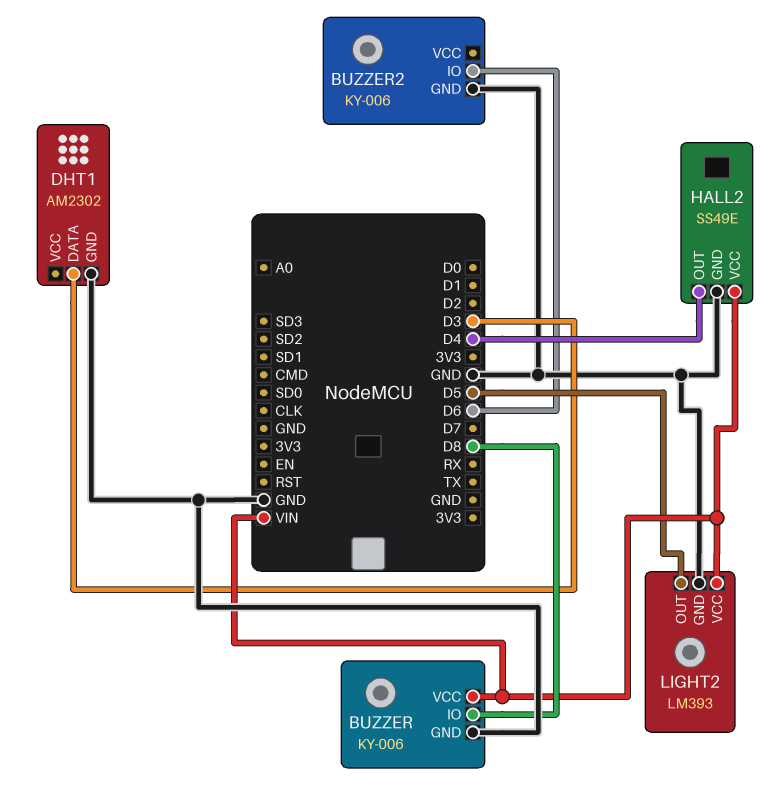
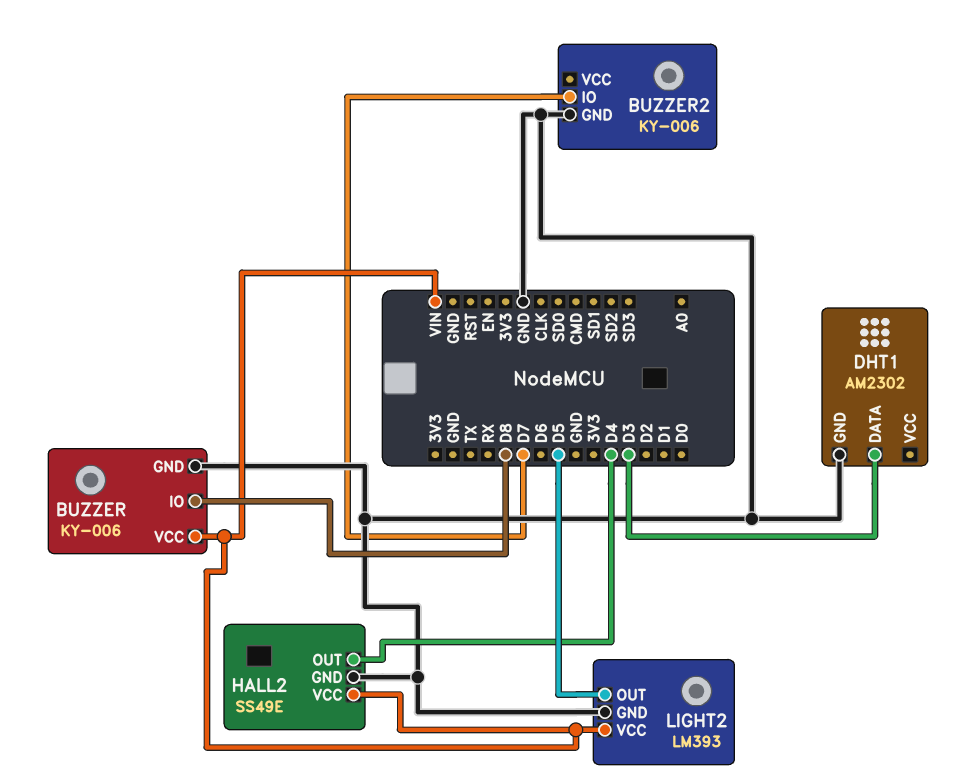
BUZZER2 pin IO: D6 -> D7

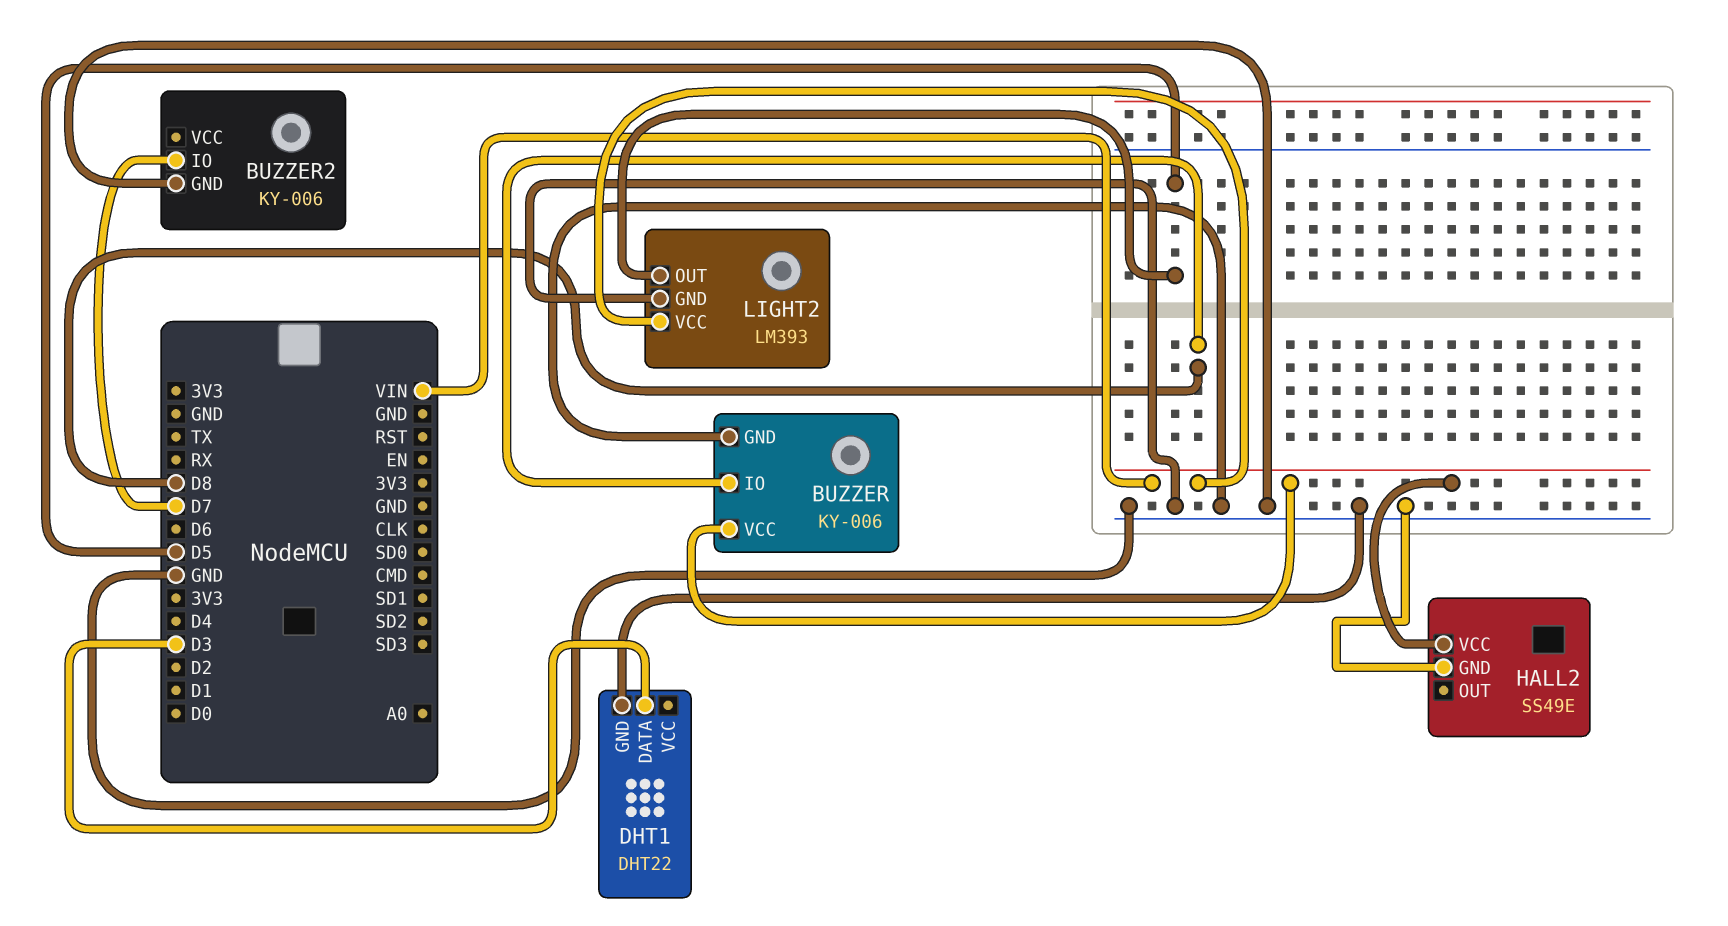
DHT1: AM2302 -> DHT22
HALL2 pin OUT: D4 -> none

